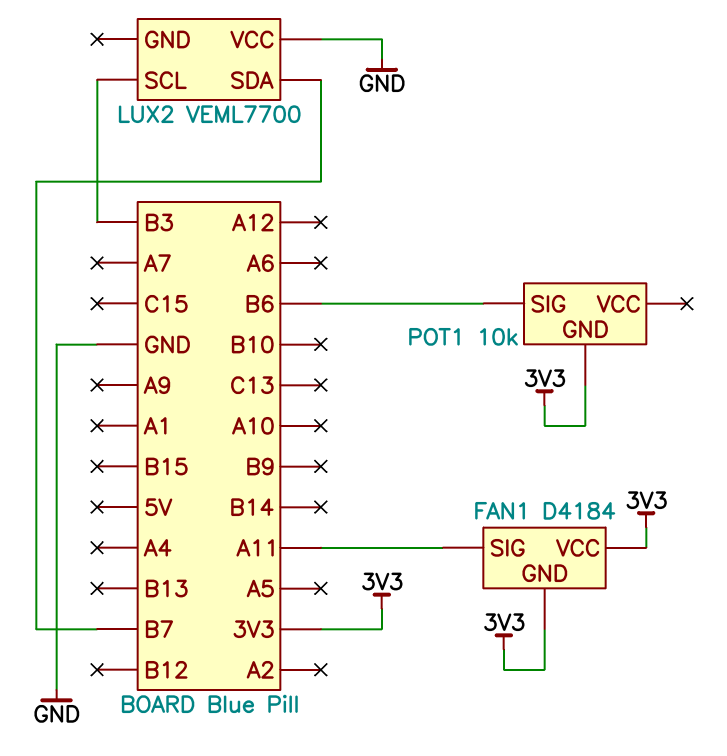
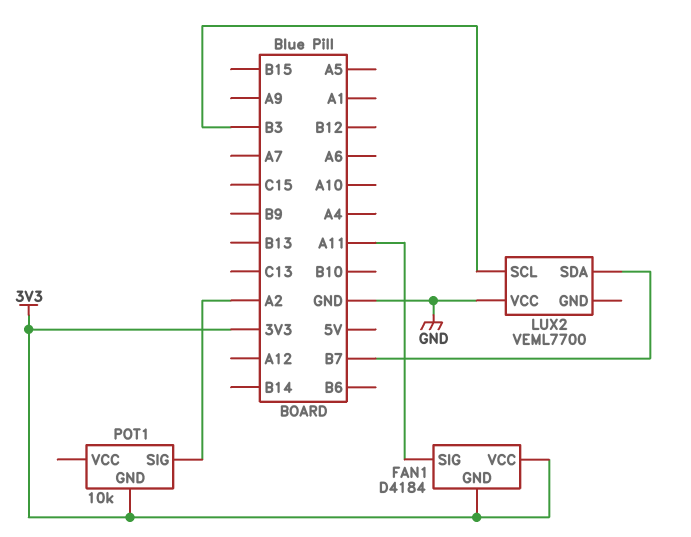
POT1 pin SIG: B6 -> A2

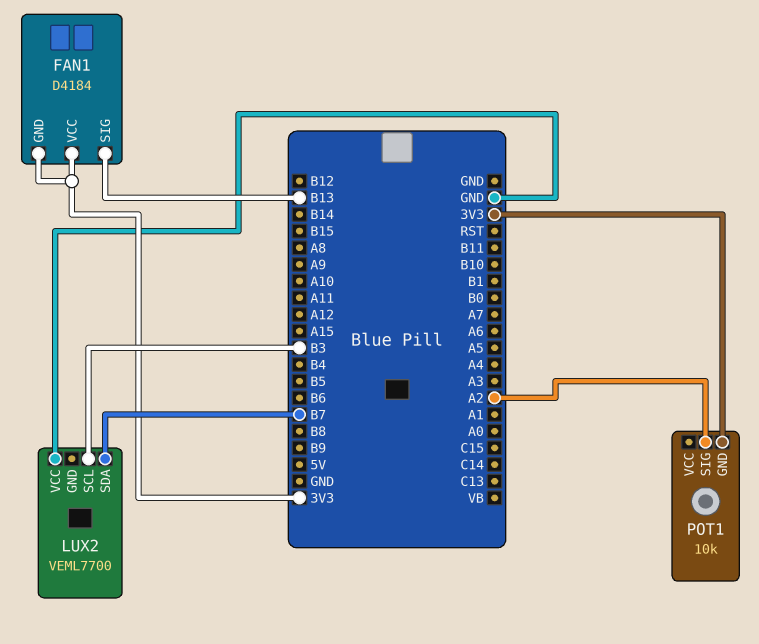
FAN1 pin SIG: A11 -> B13

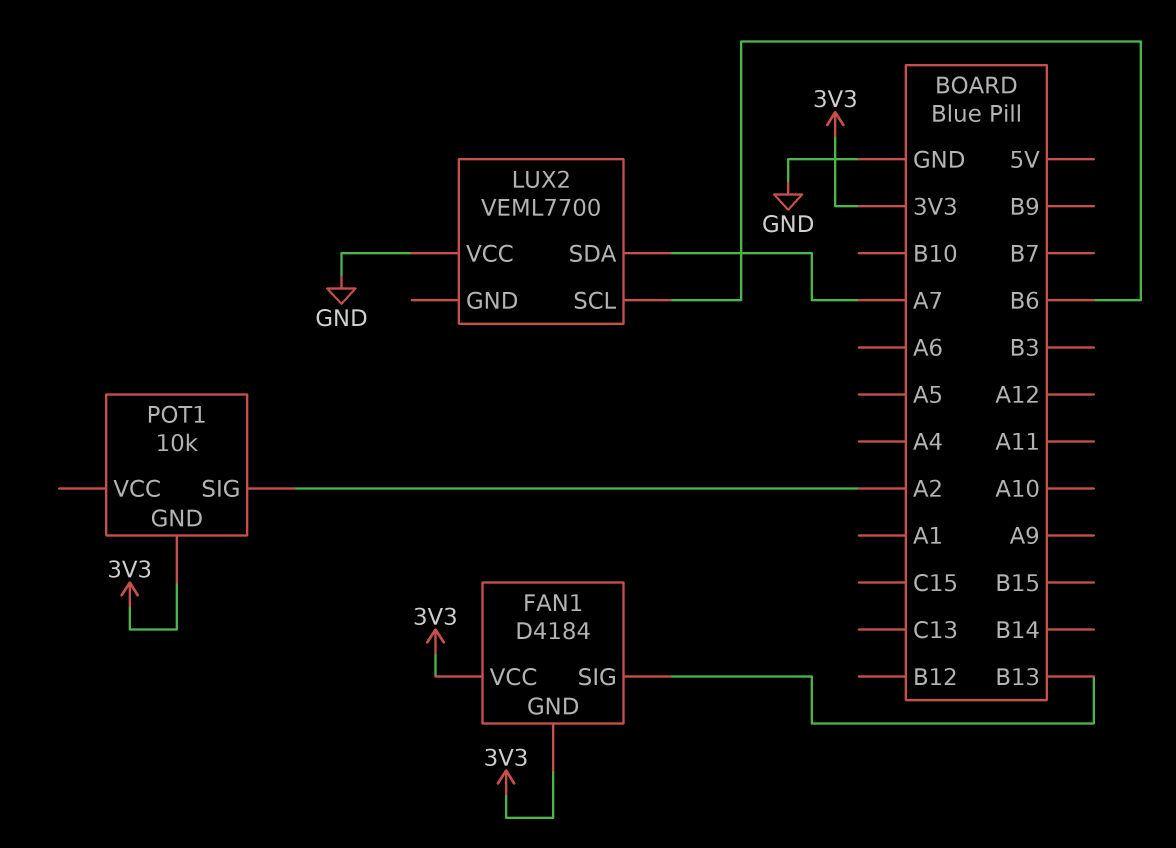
LUX2 pin SCL: B3 -> B6
LUX2 pin SDA: B7 -> A7

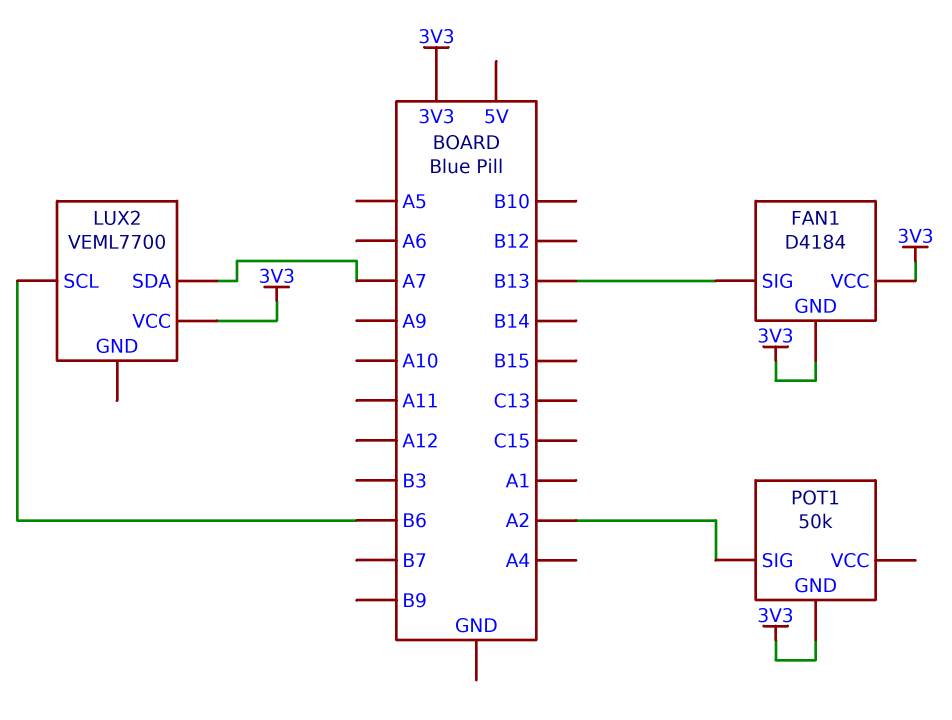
LUX2 pin VCC: GND -> 3V3
POT1: 10k -> 50k

